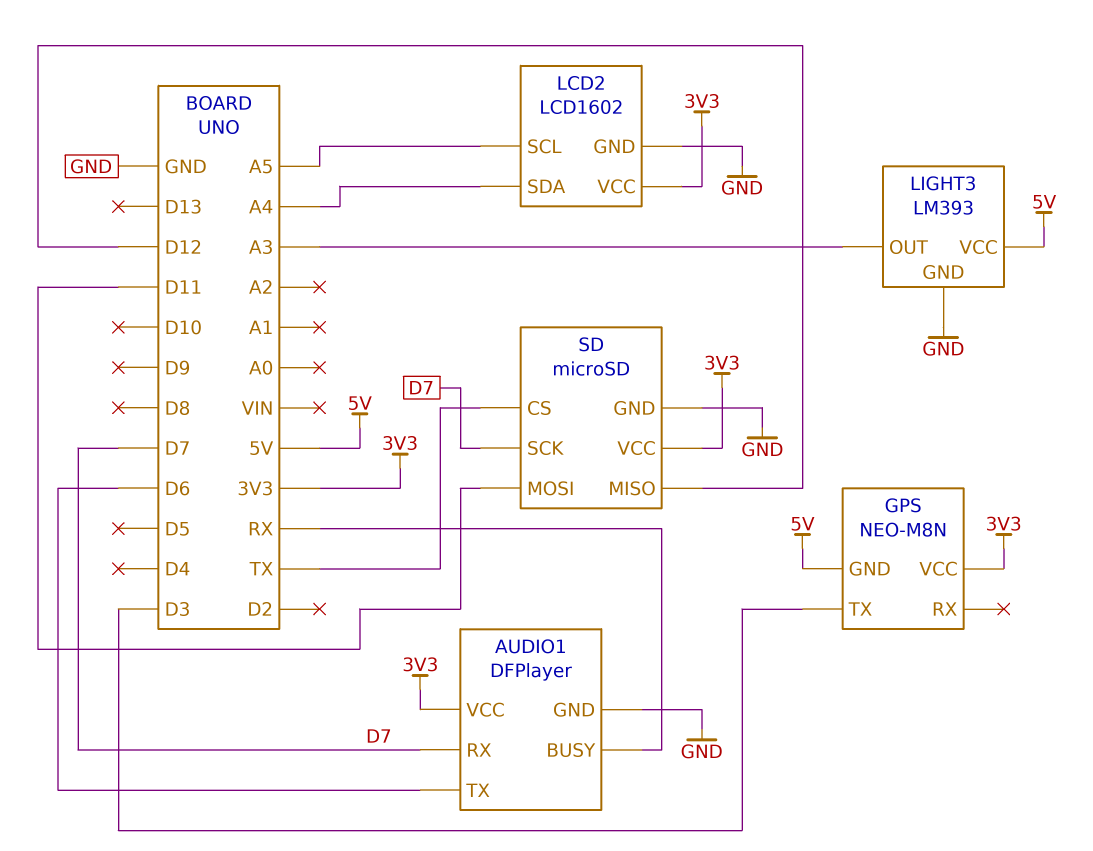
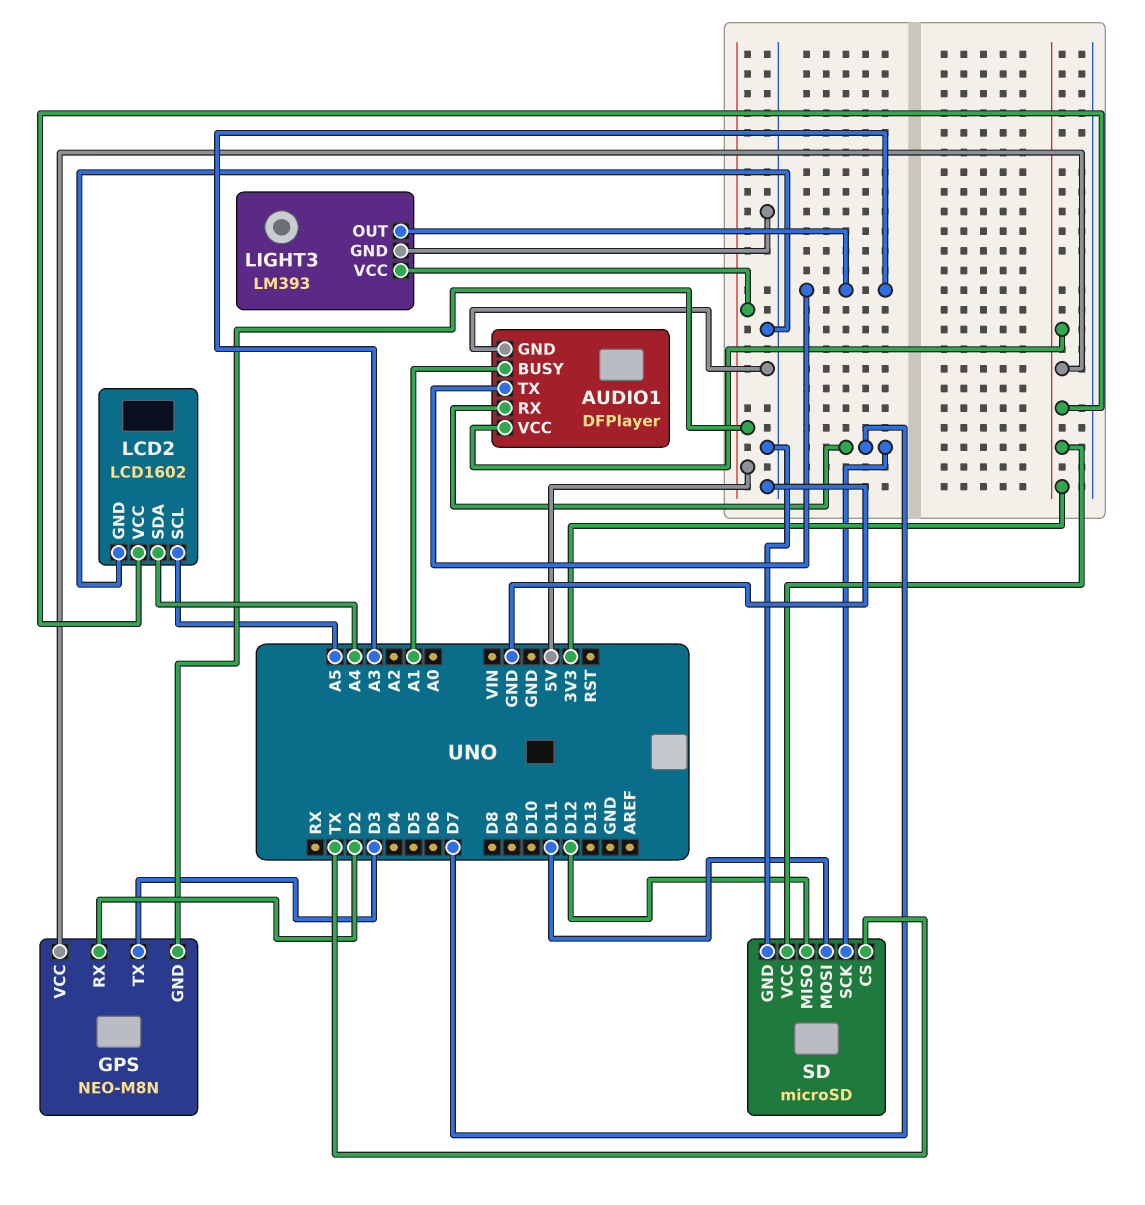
AUDIO1 pin BUSY: RX -> A1
AUDIO1 pin TX: D6 -> A3
GPS pin RX: none -> D2

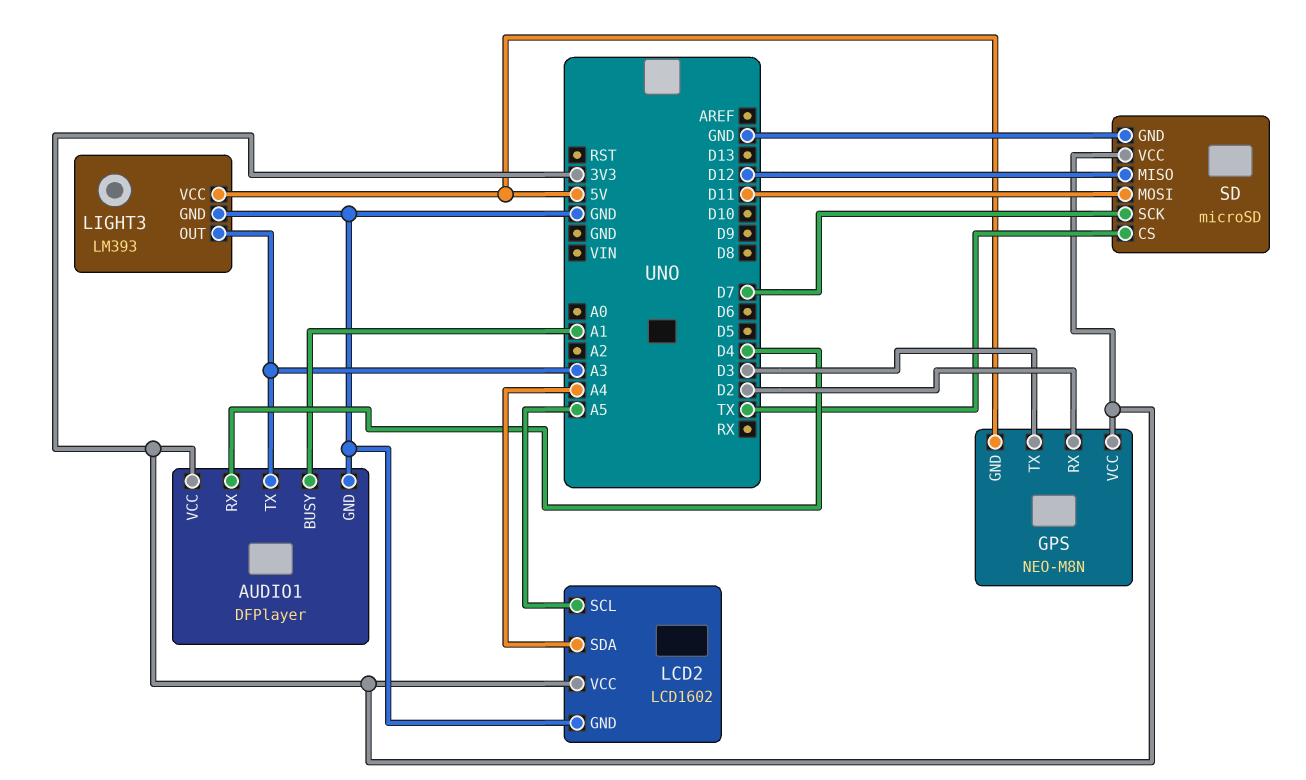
AUDIO1 pin RX: D7 -> D4

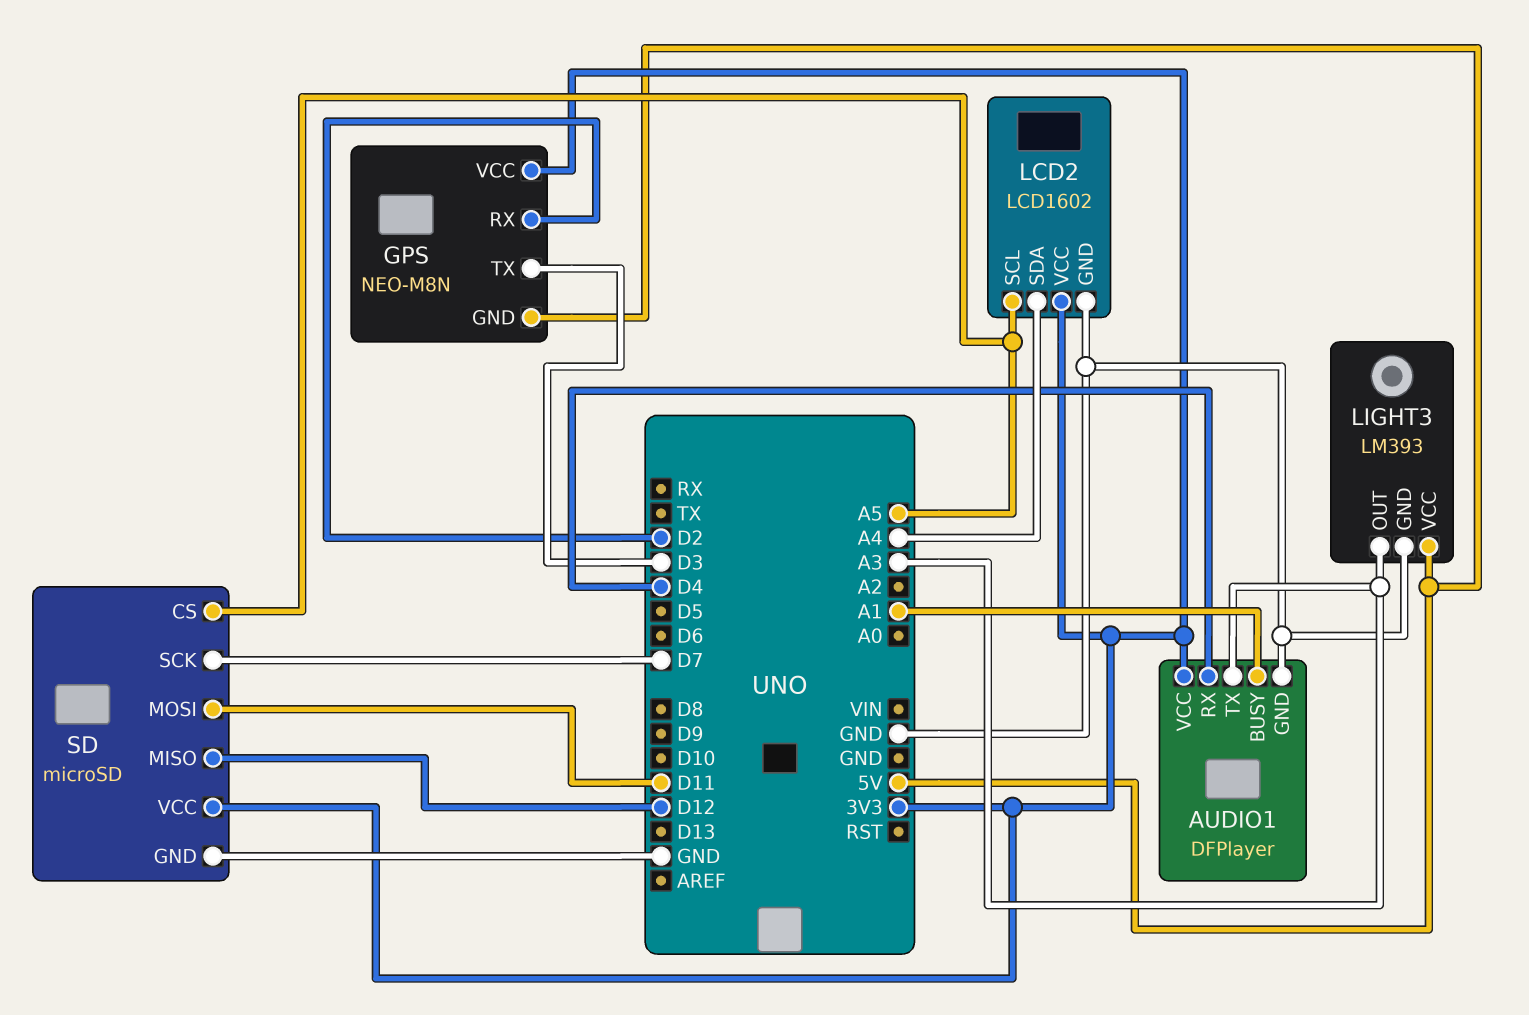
SD pin CS: TX -> A5

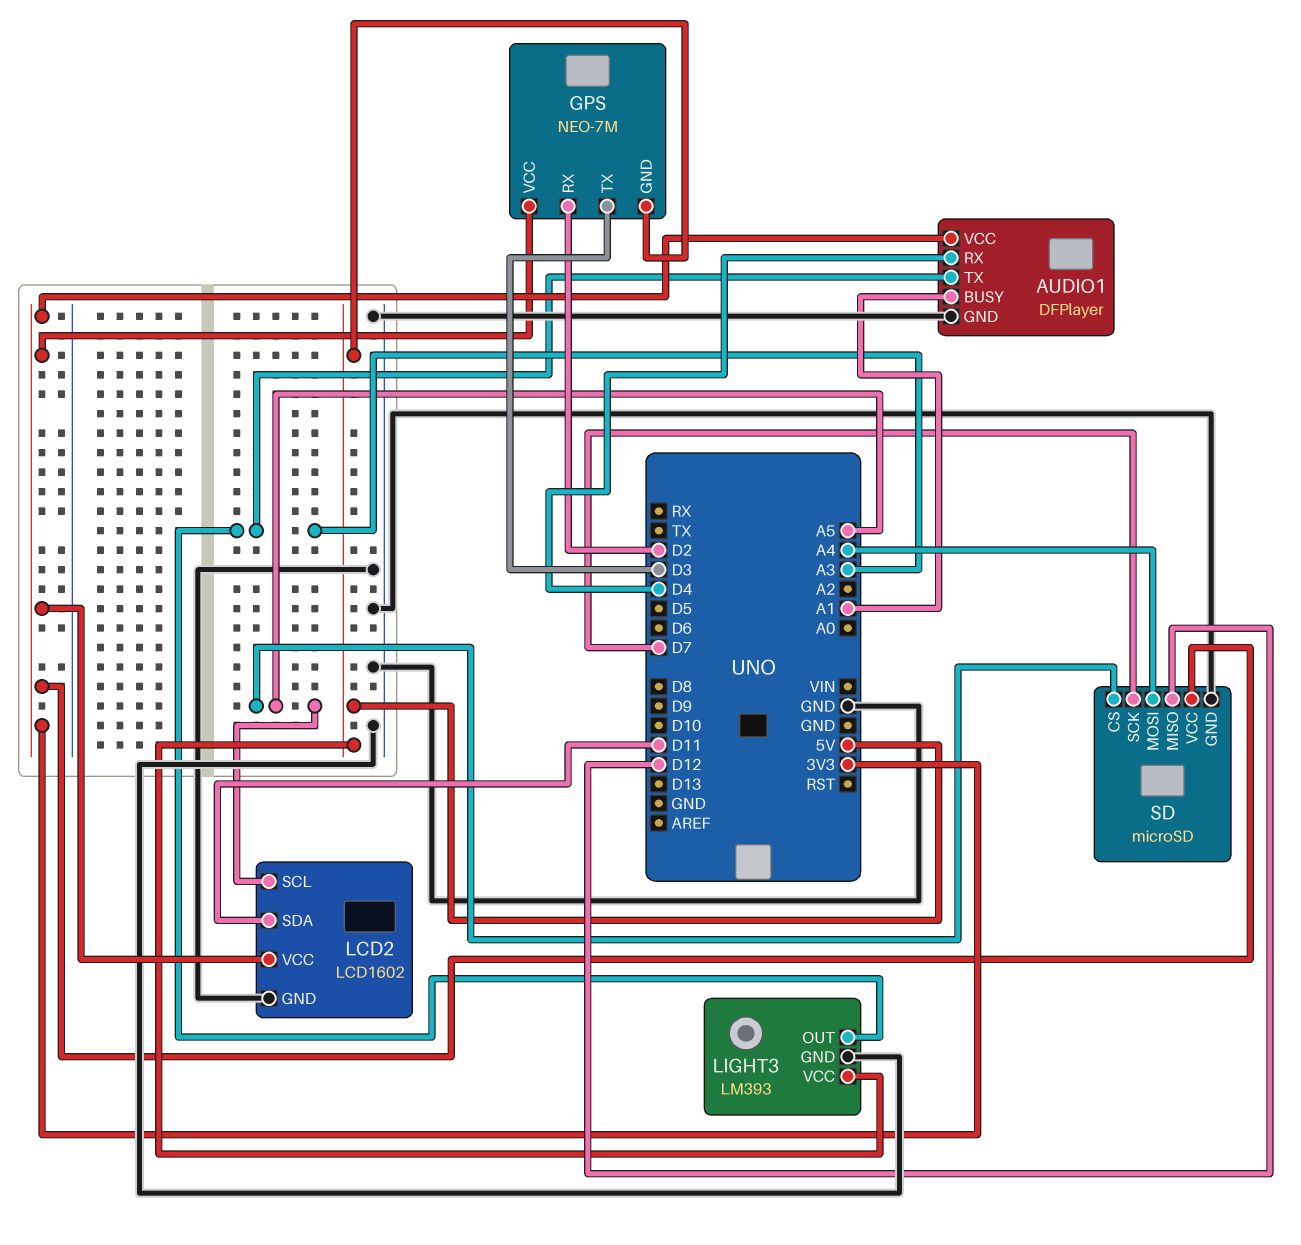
GPS: NEO-M8N -> NEO-7M
LCD2 pin SDA: A4 -> D11
SD pin MOSI: D11 -> A4

